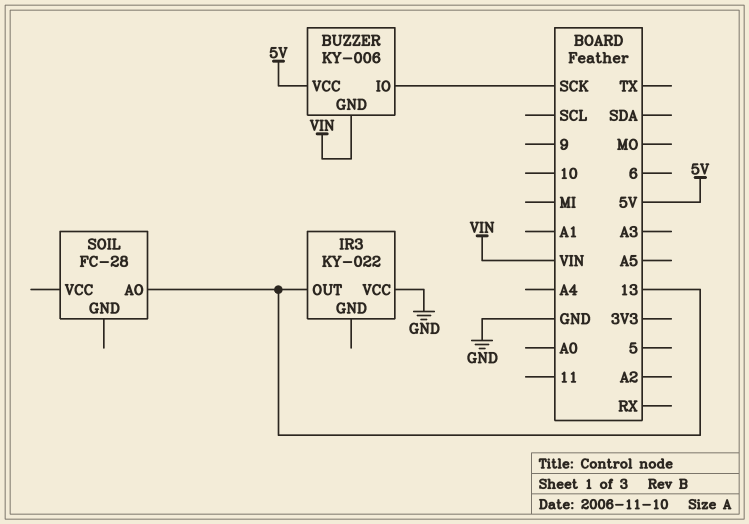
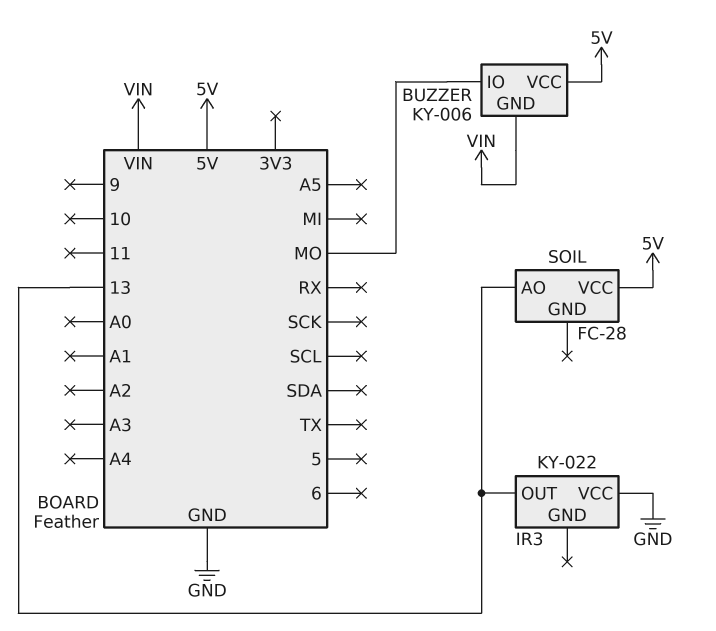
BUZZER pin IO: SCK -> MO
SOIL pin VCC: none -> 5V

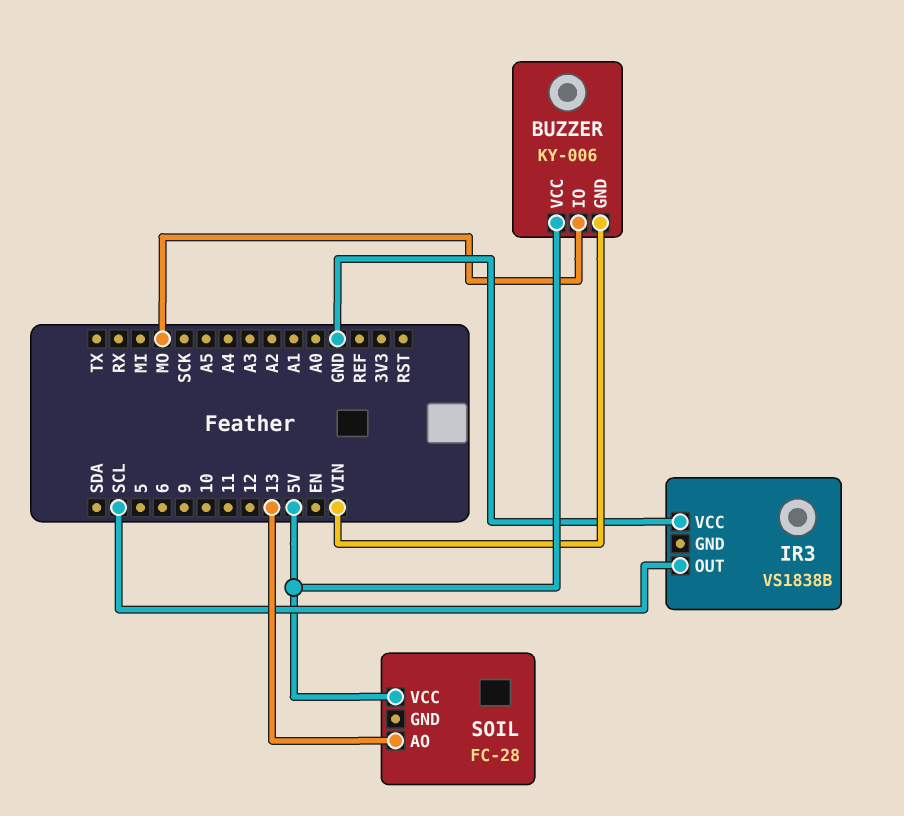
IR3: KY-022 -> VS1838B
IR3 pin OUT: 13 -> SCL

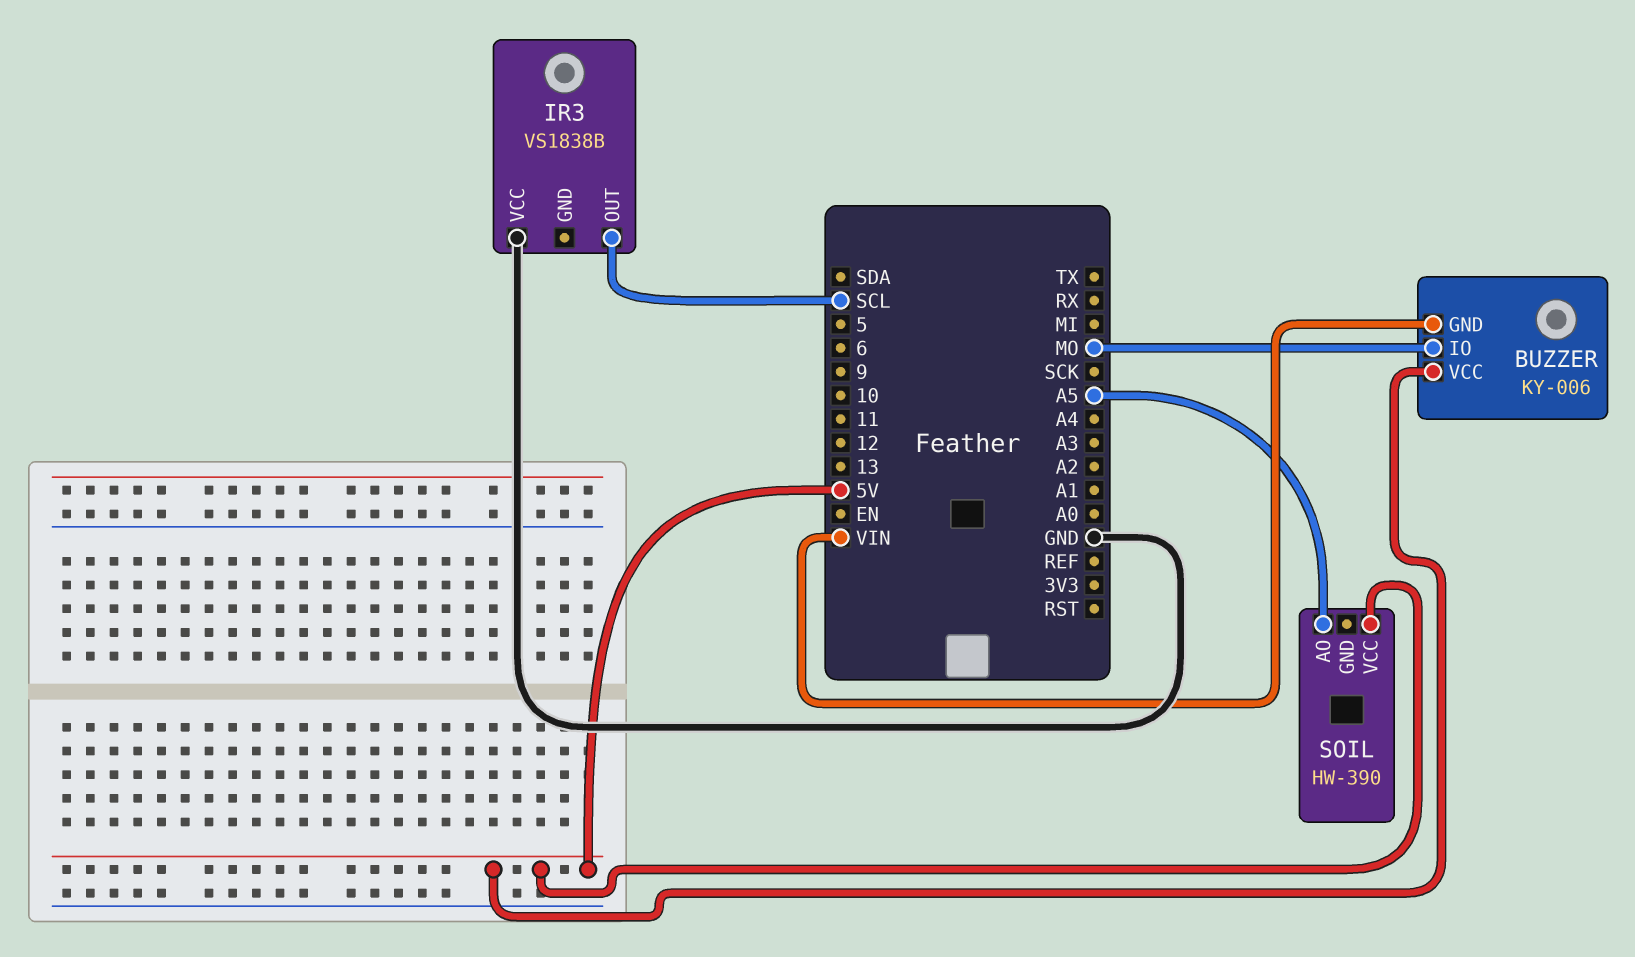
SOIL: FC-28 -> HW-390
SOIL pin AO: 13 -> A5

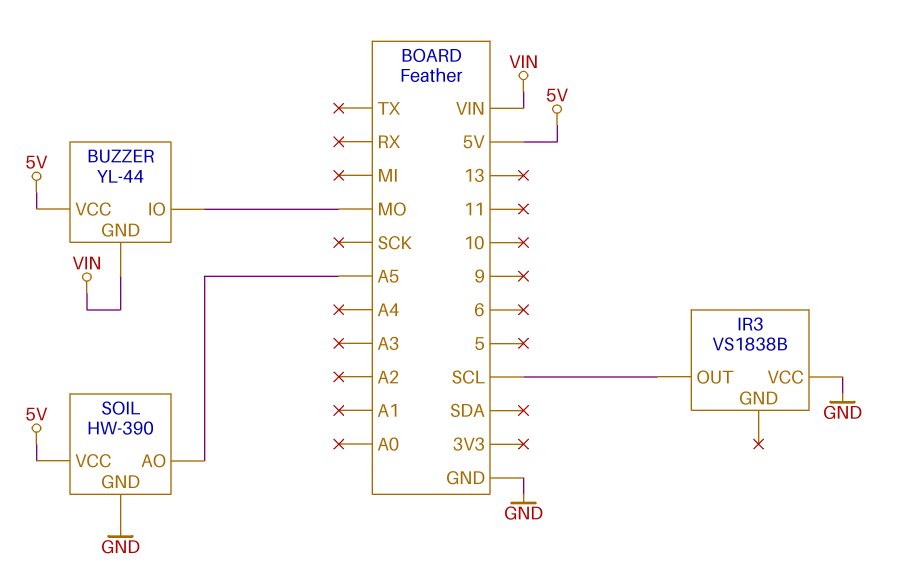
BUZZER: KY-006 -> YL-44
SOIL pin GND: none -> GND

